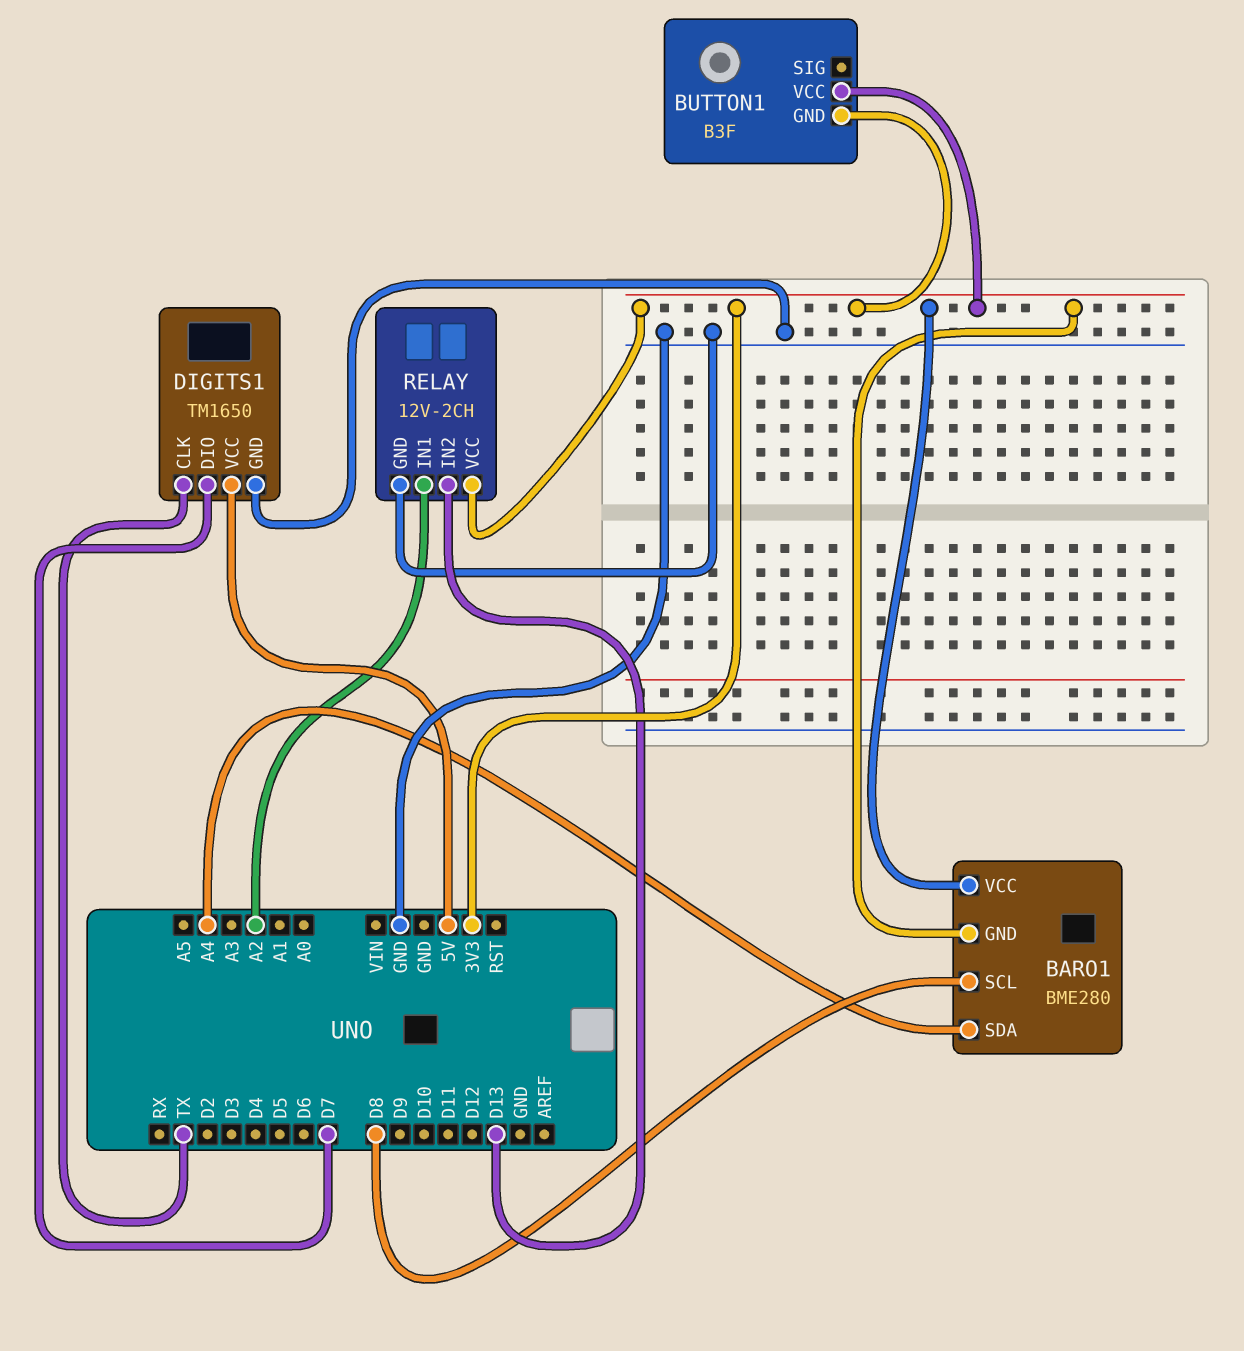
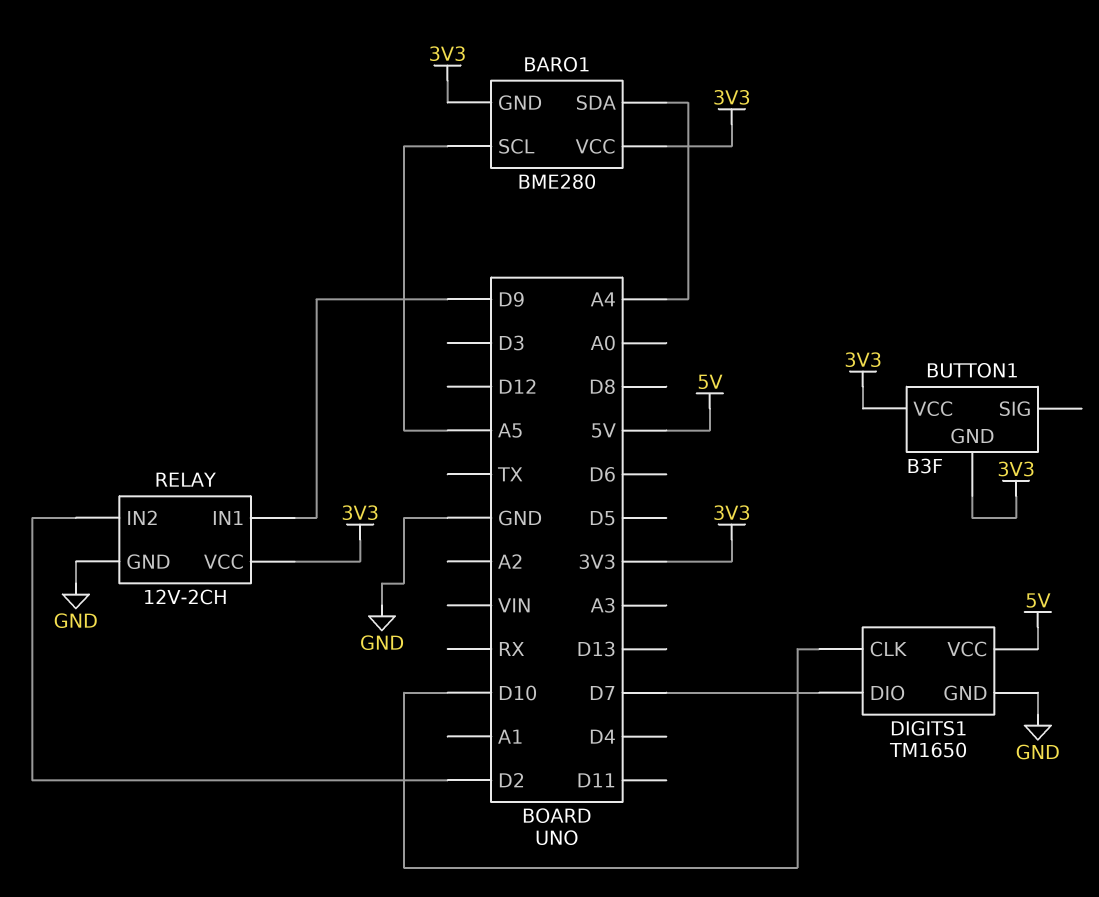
BARO1 pin SCL: D8 -> A5
DIGITS1 pin CLK: TX -> D10
RELAY pin IN1: A2 -> D9
RELAY pin IN2: D13 -> D2

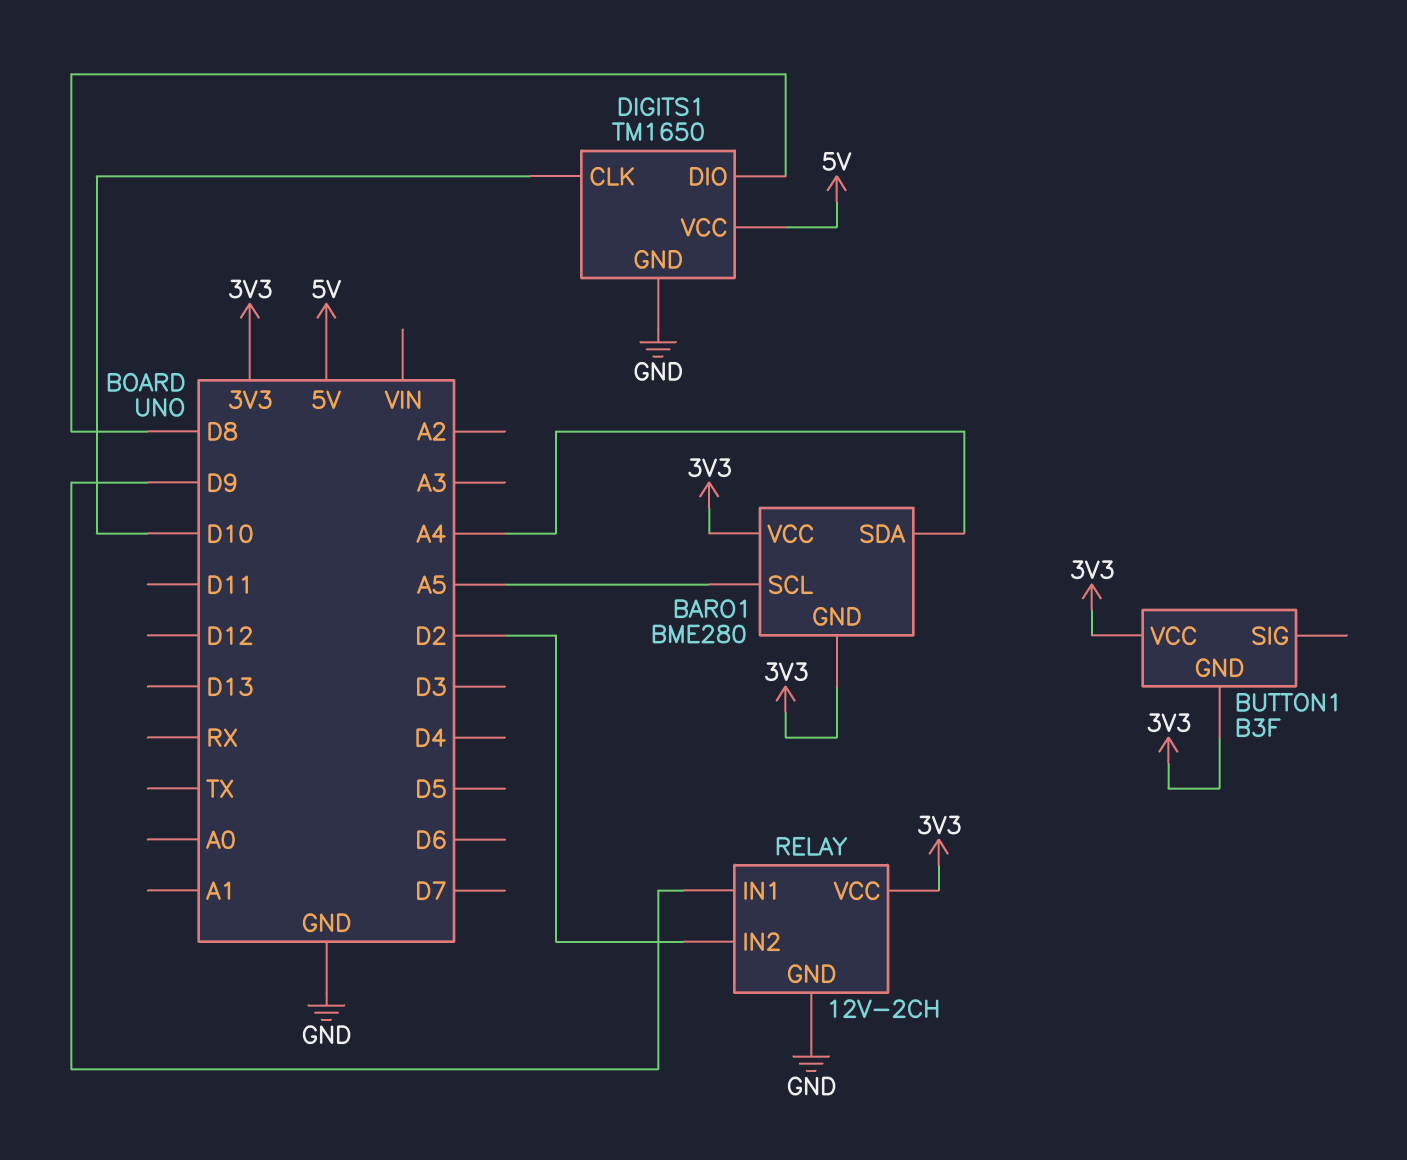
DIGITS1 pin DIO: D7 -> D8

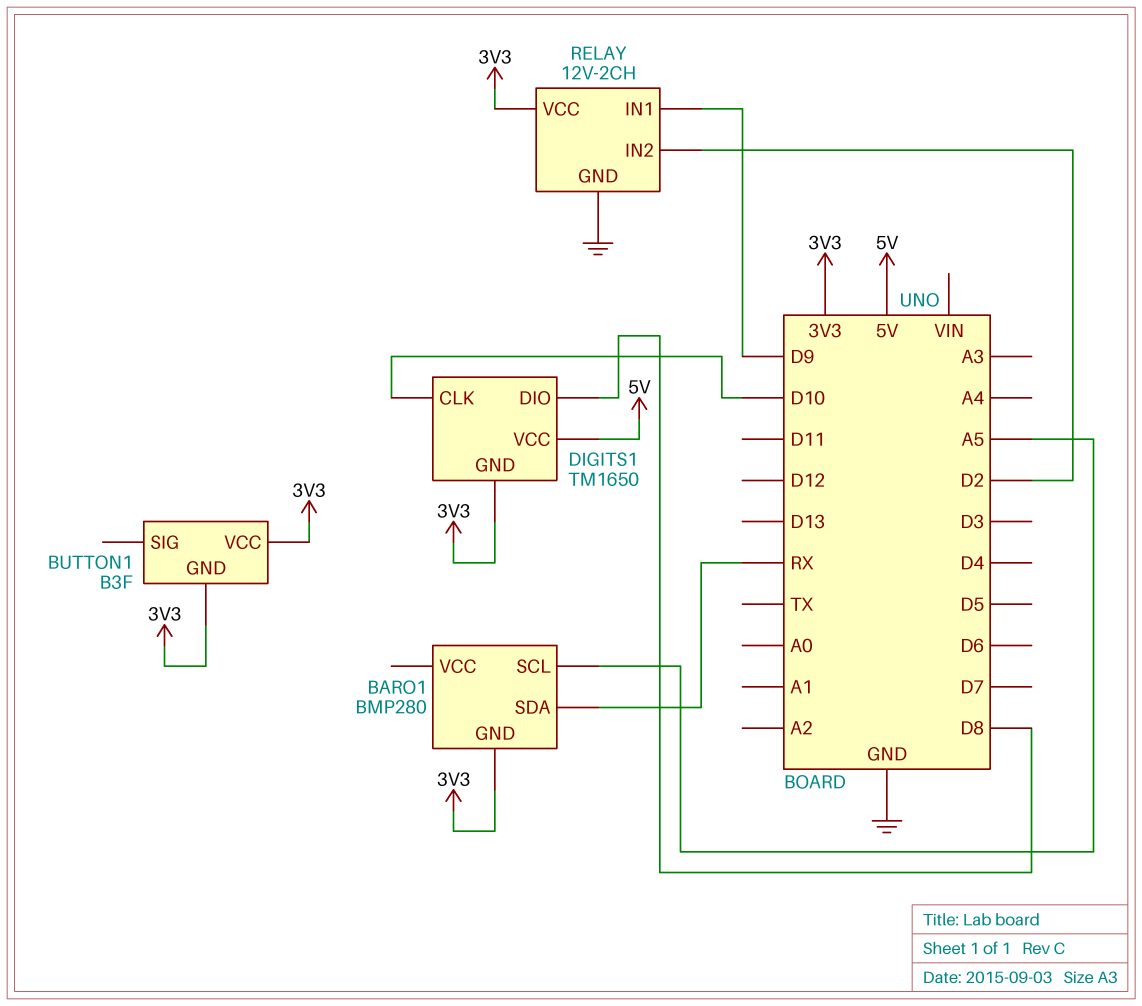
BARO1: BME280 -> BMP280
BARO1 pin SDA: A4 -> RX
BARO1 pin VCC: 3V3 -> none
DIGITS1 pin GND: GND -> 3V3

